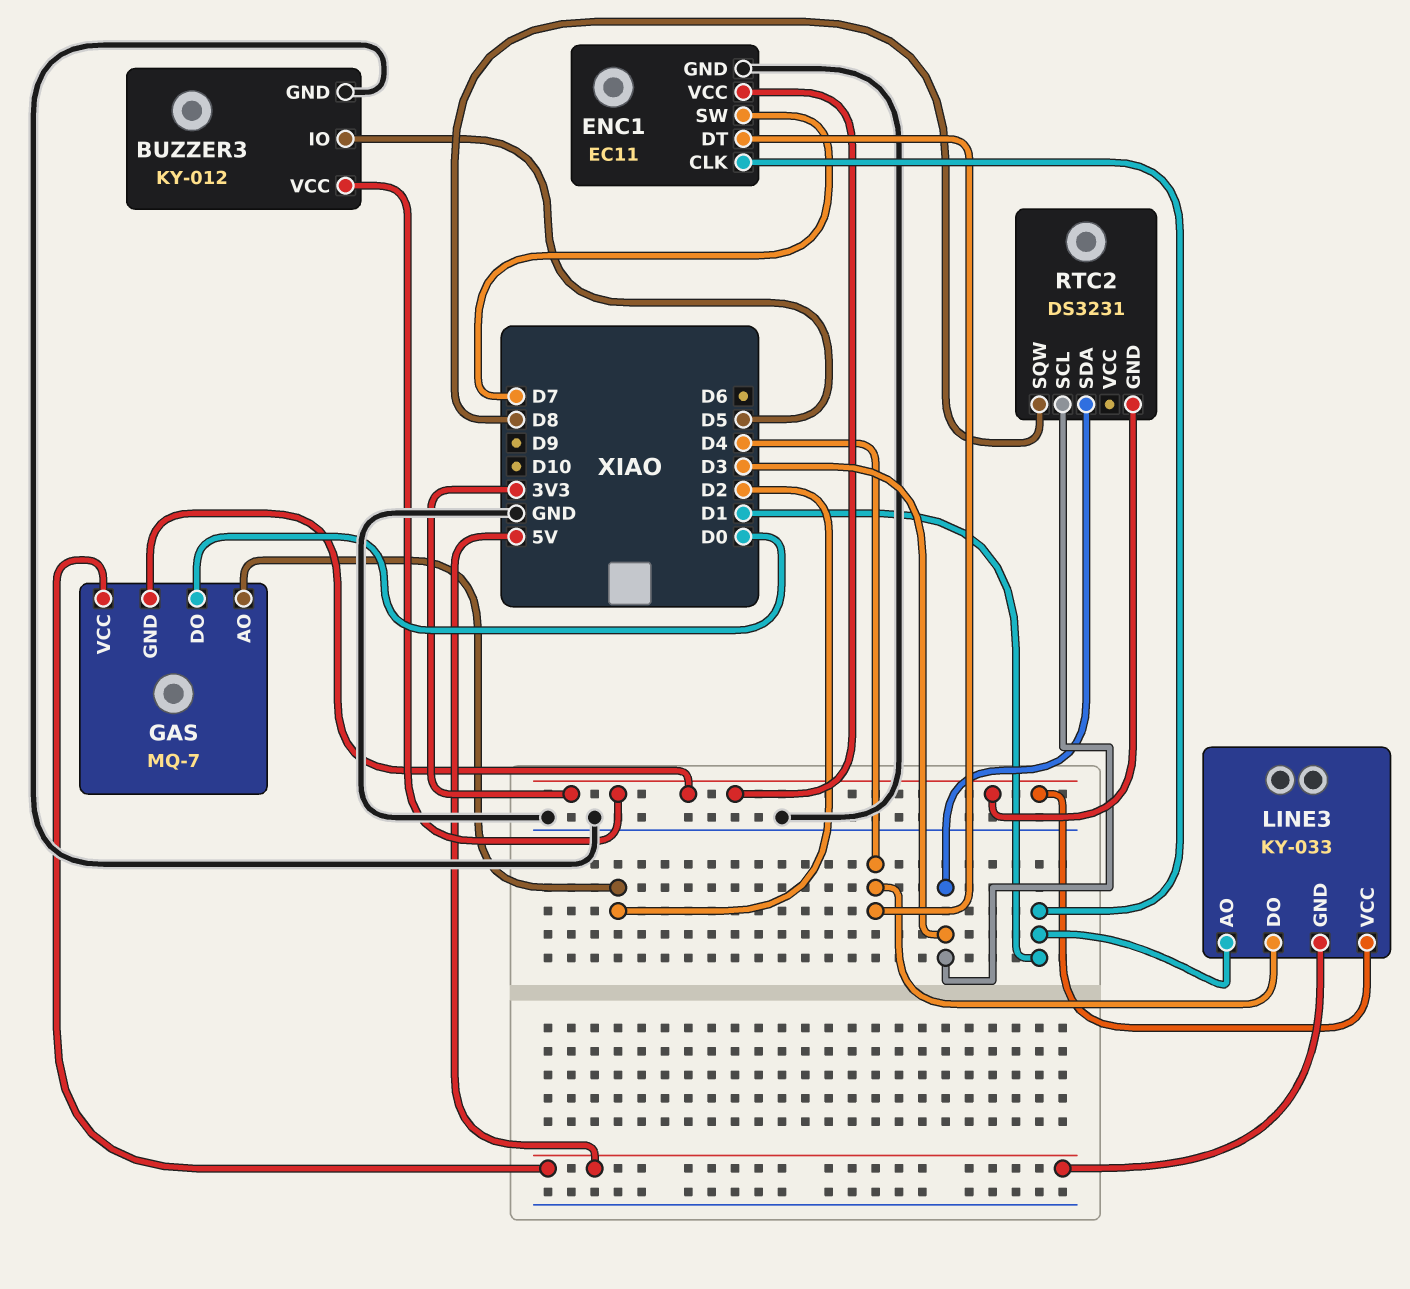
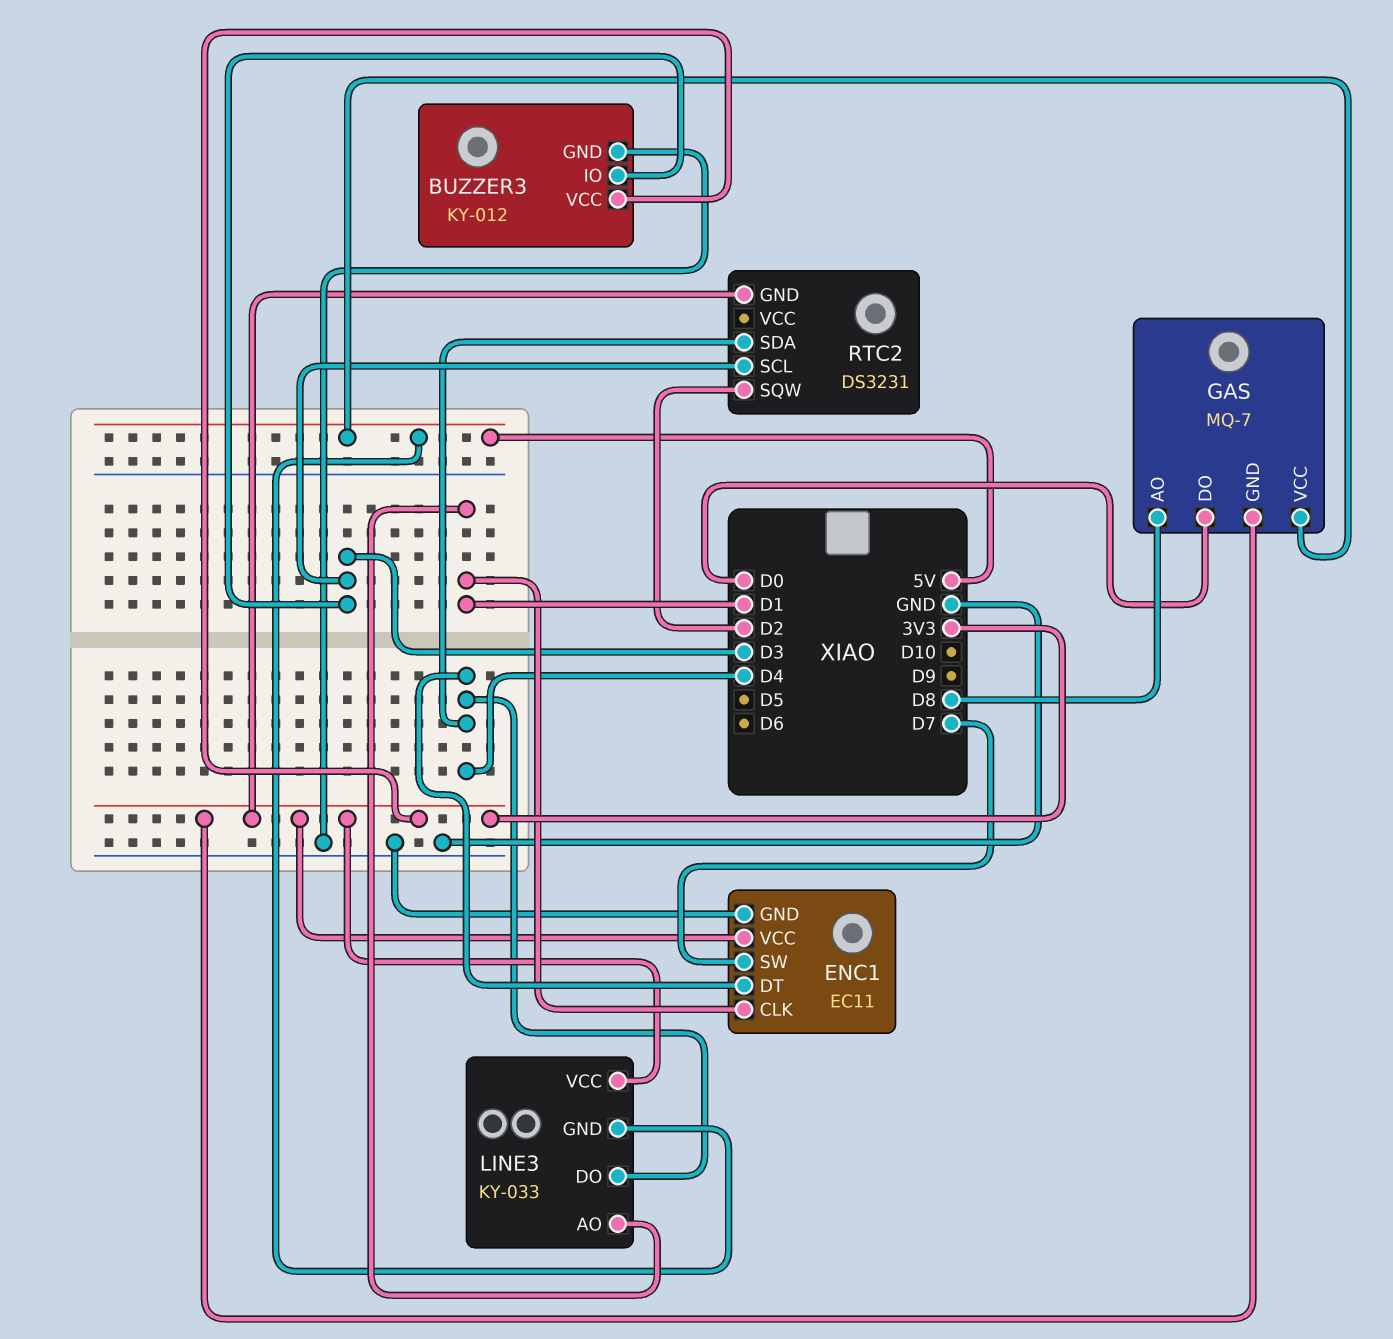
BUZZER3 pin IO: D5 -> D3
GAS pin AO: D2 -> D8
RTC2 pin SDA: D3 -> D4
RTC2 pin SQW: D8 -> D2

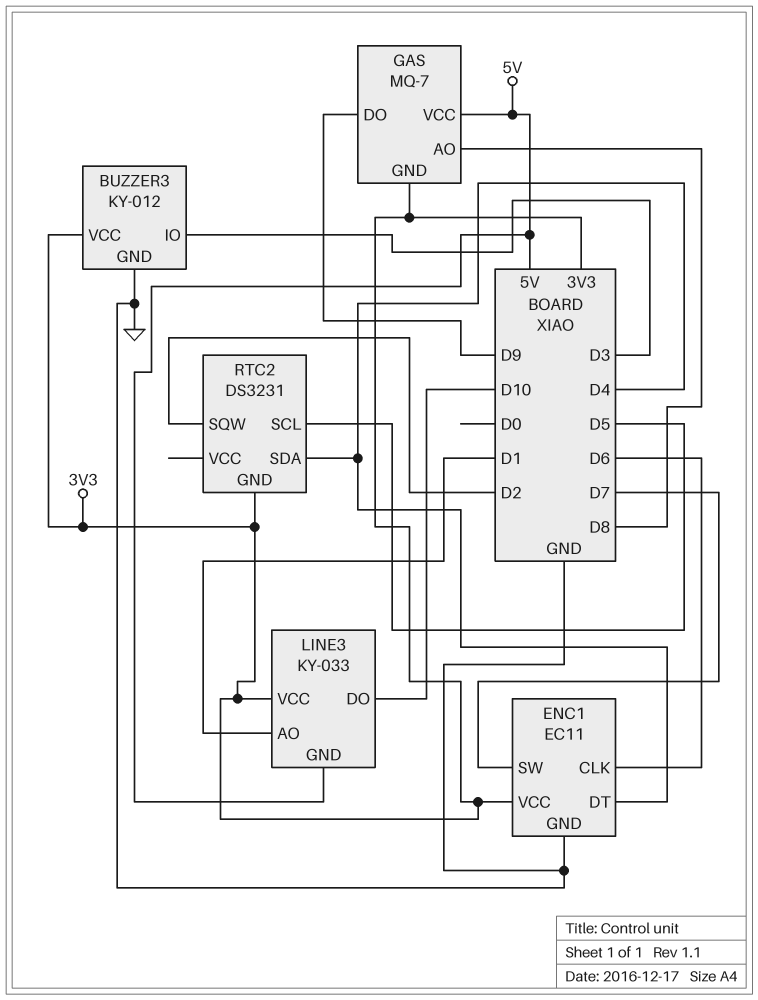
ENC1 pin CLK: D1 -> D6
GAS pin DO: D0 -> D9
LINE3 pin DO: D4 -> D10
RTC2 pin SCL: D3 -> D5

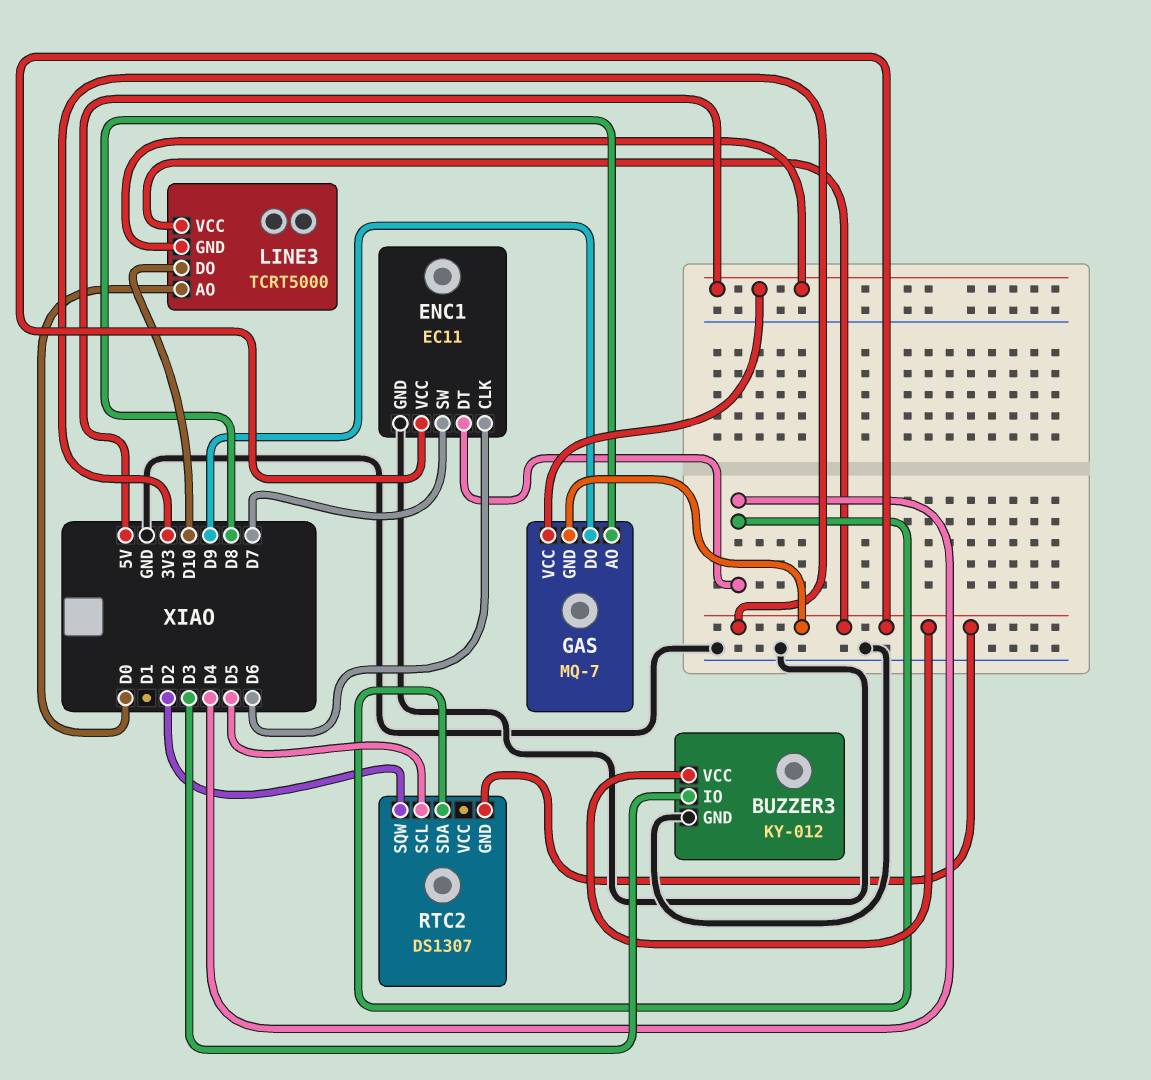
LINE3: KY-033 -> TCRT5000
LINE3 pin AO: D1 -> D0
RTC2: DS3231 -> DS1307

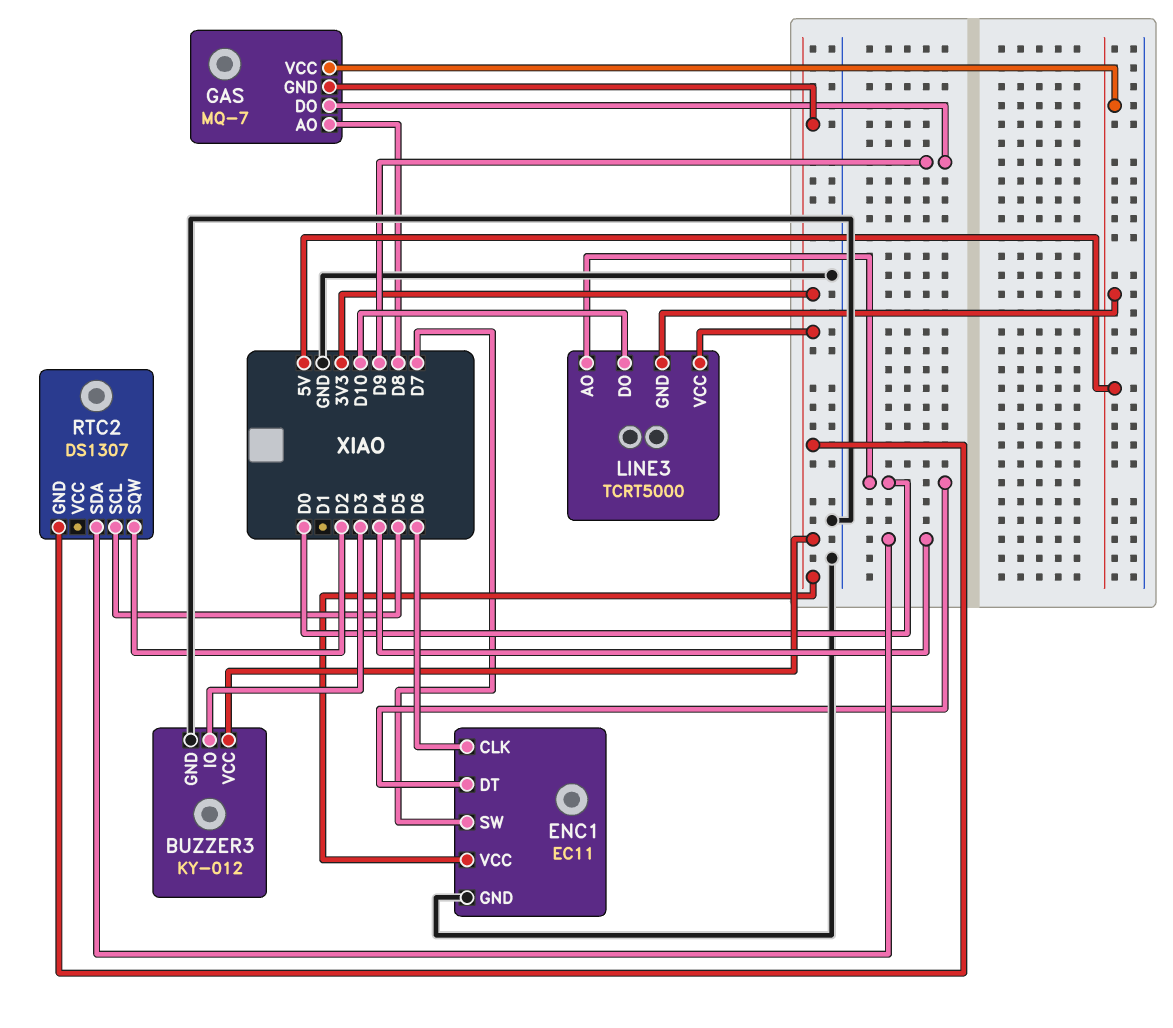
ENC1 pin DT: D4 -> D0

